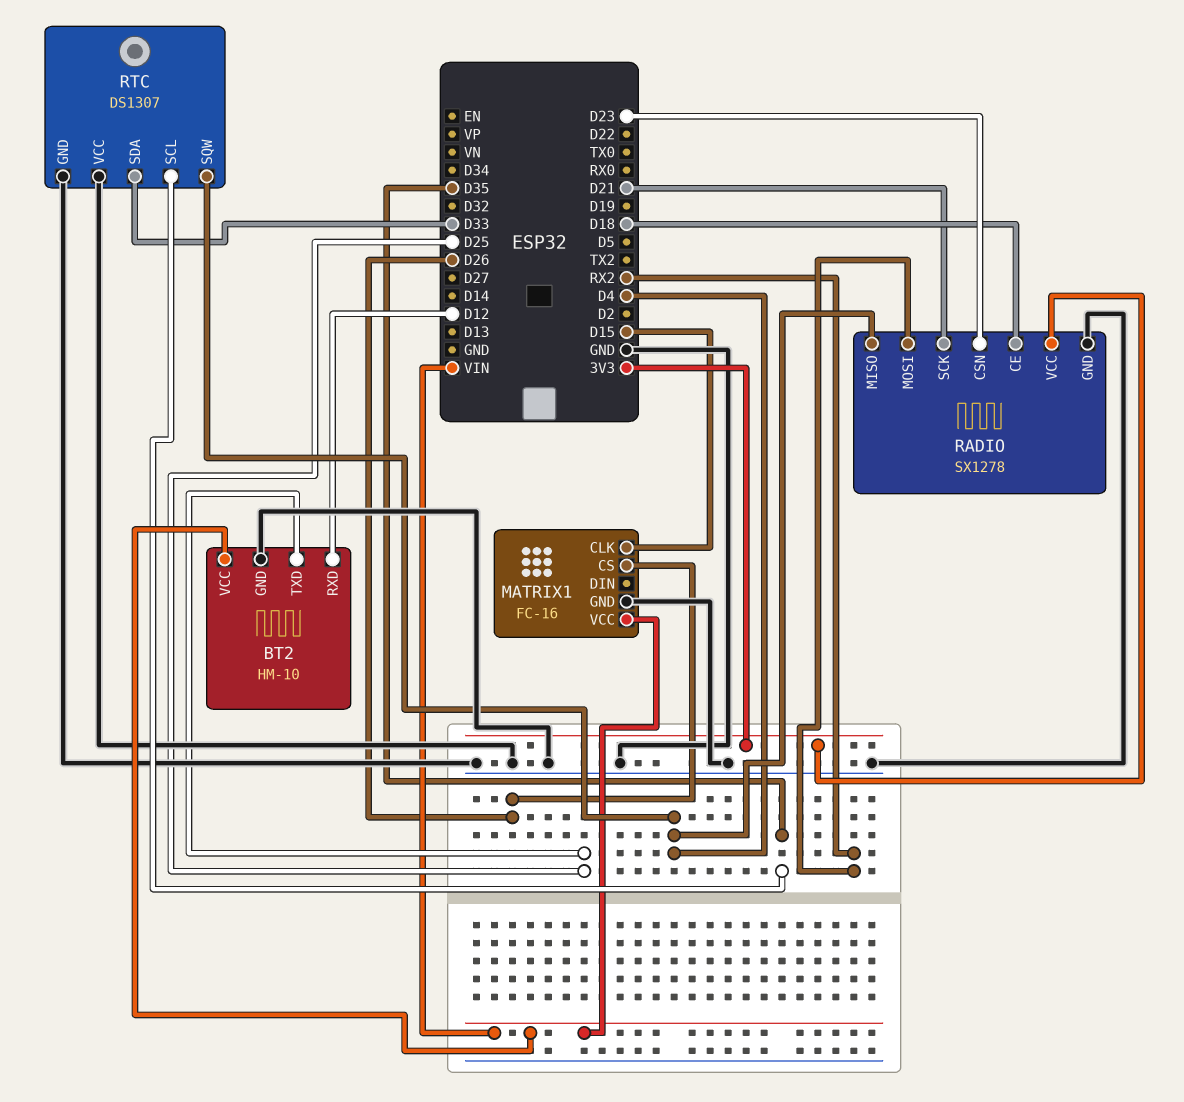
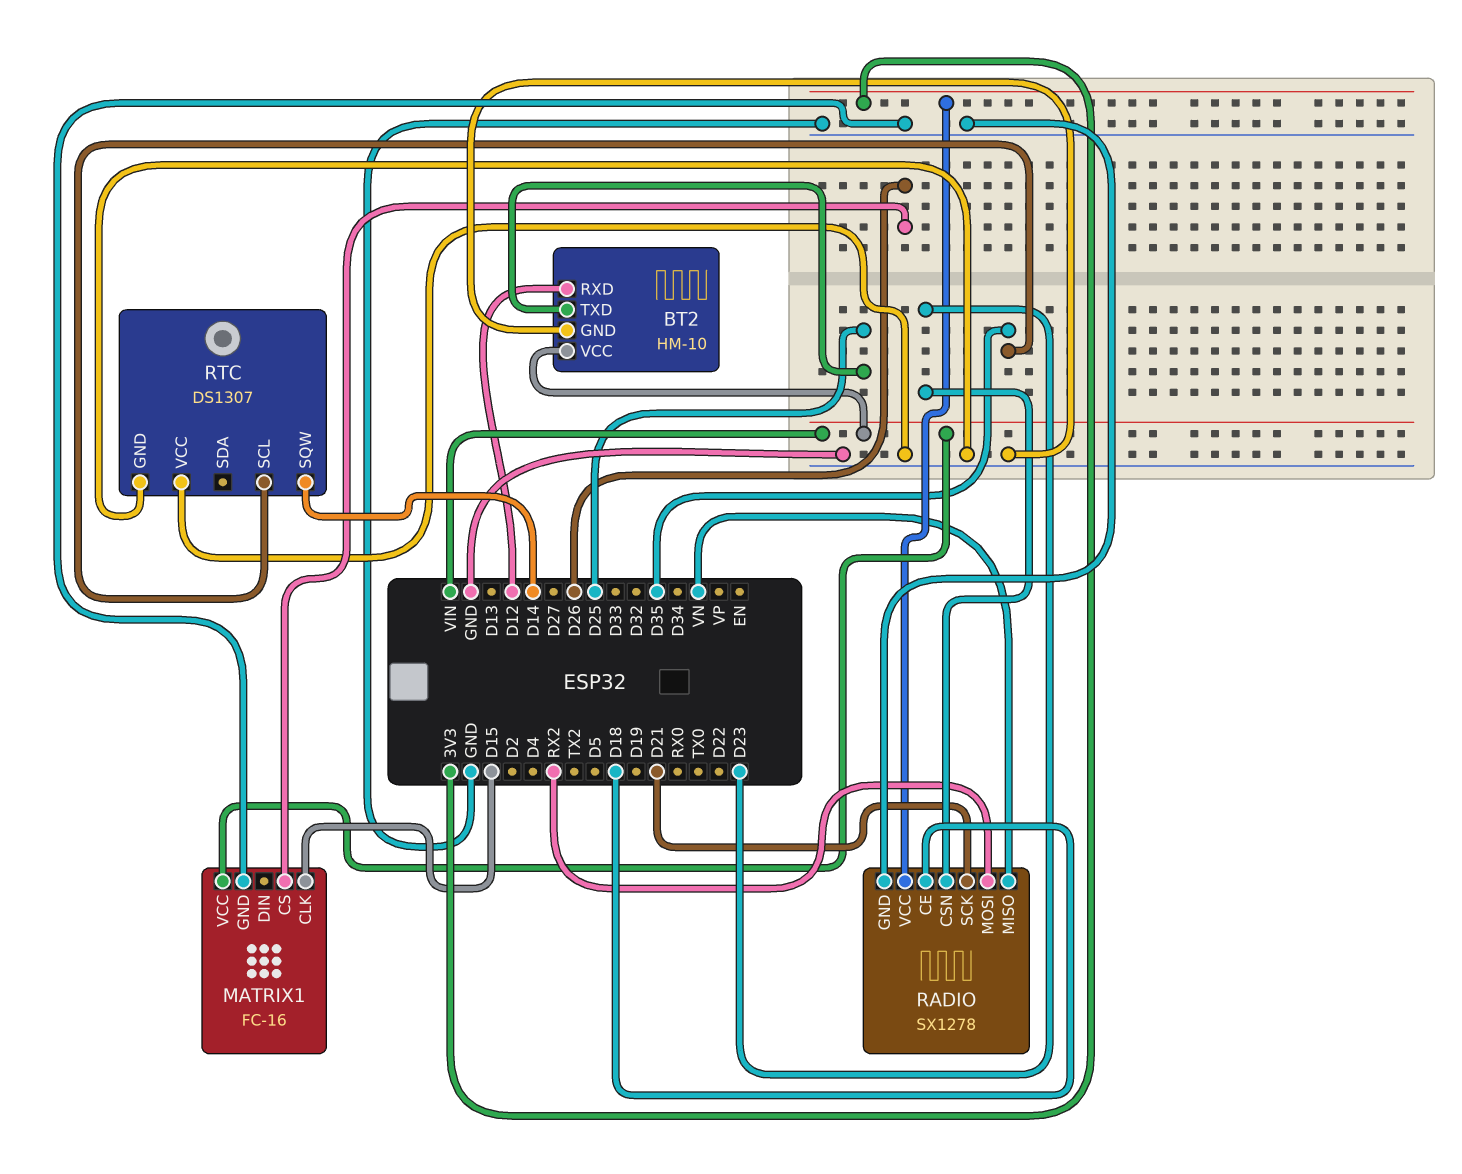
RADIO pin MISO: D4 -> VN
RTC pin SDA: D33 -> none
RTC pin SQW: D4 -> D14

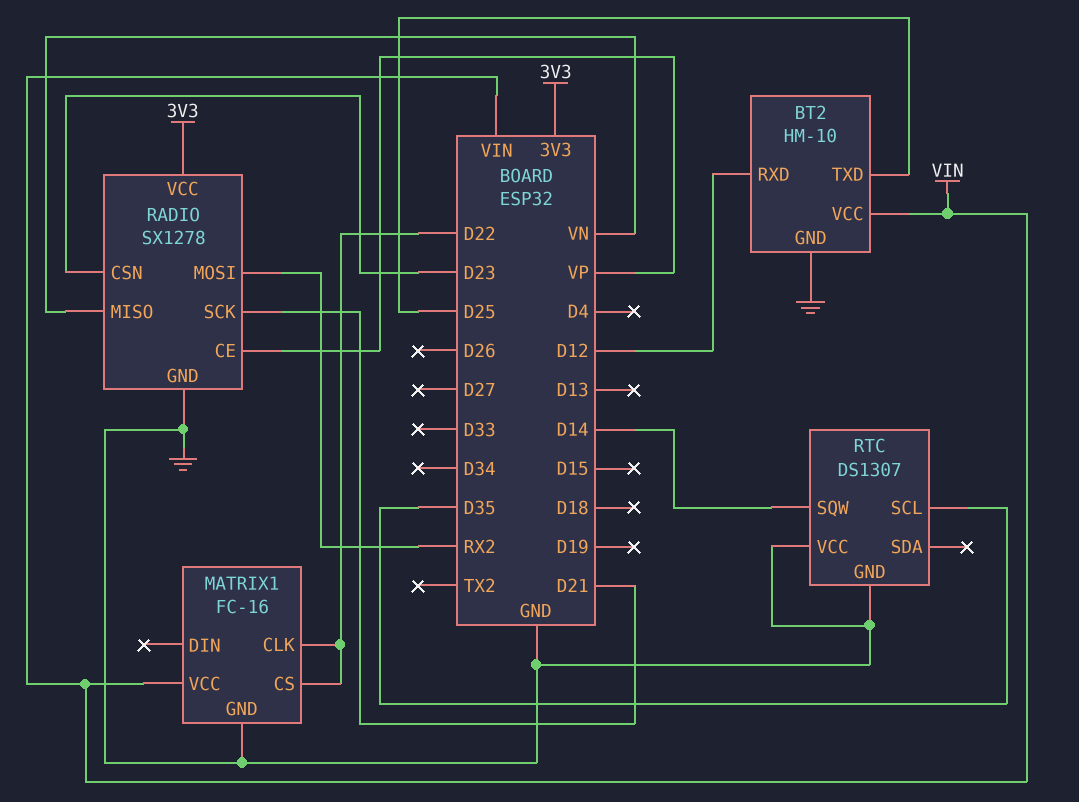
MATRIX1 pin CLK: D15 -> D22
MATRIX1 pin CS: D26 -> D22
RADIO pin CE: D18 -> VP

